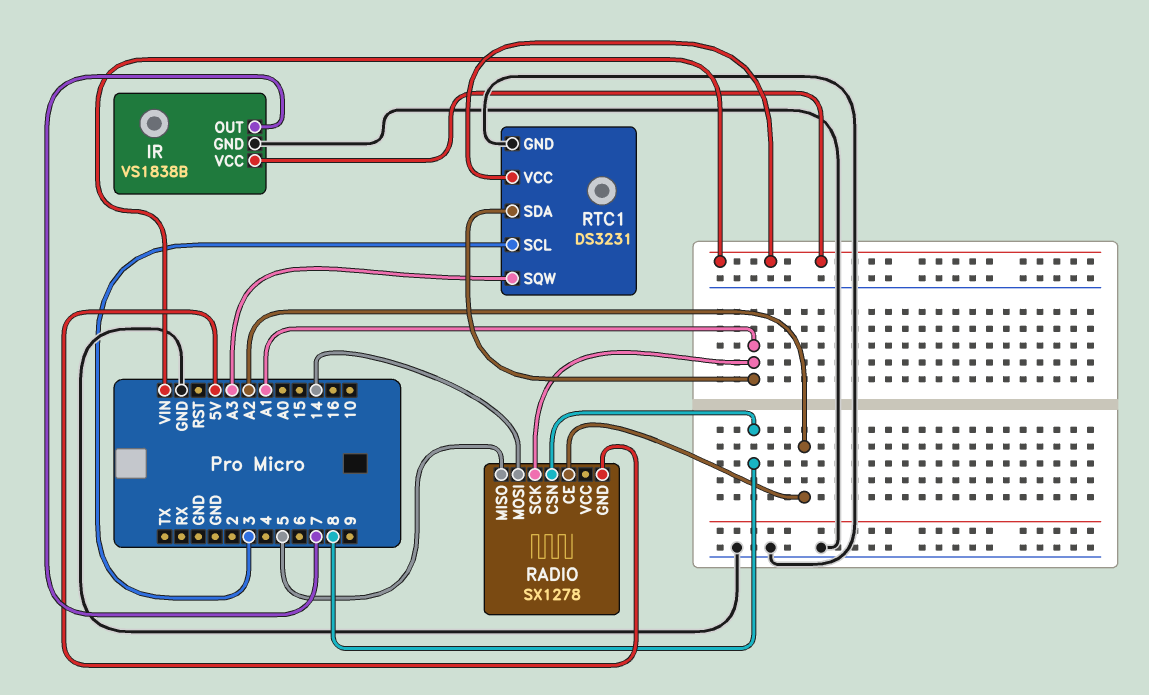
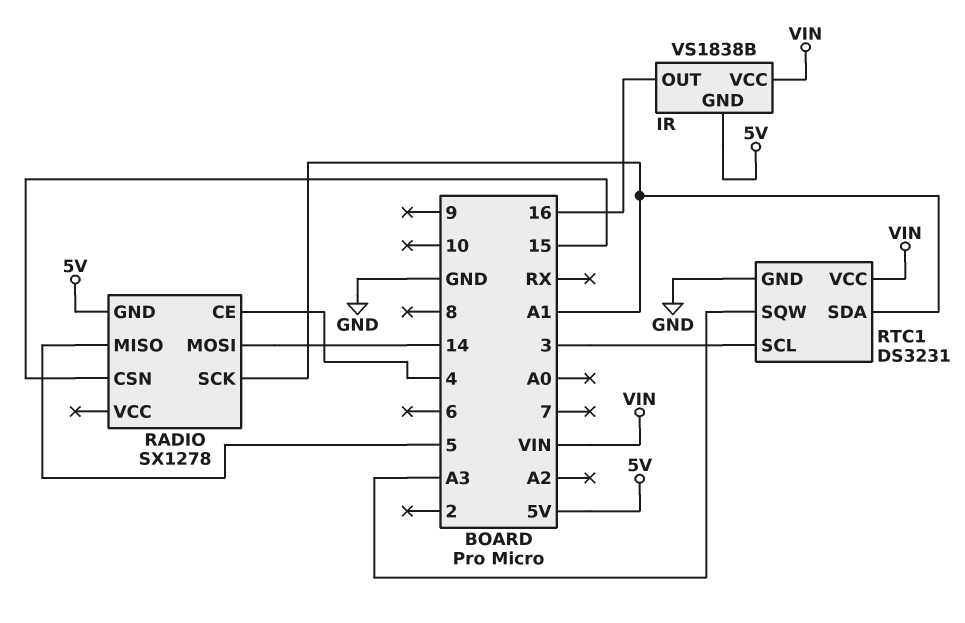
IR pin GND: GND -> 5V
IR pin OUT: 7 -> 16
RADIO pin CE: A2 -> 4
RADIO pin CSN: 8 -> 15

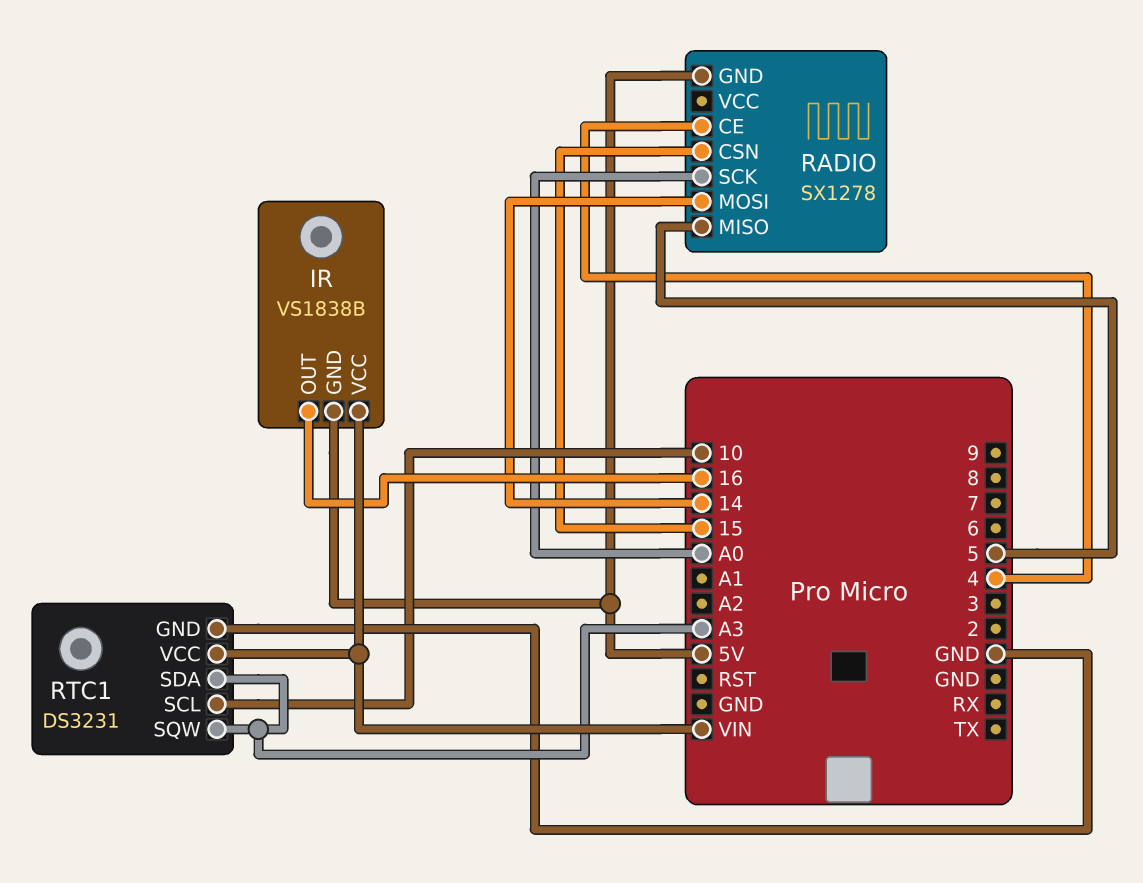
RADIO pin SCK: A1 -> A0
RTC1 pin SCL: 3 -> 10
RTC1 pin SDA: A1 -> A3

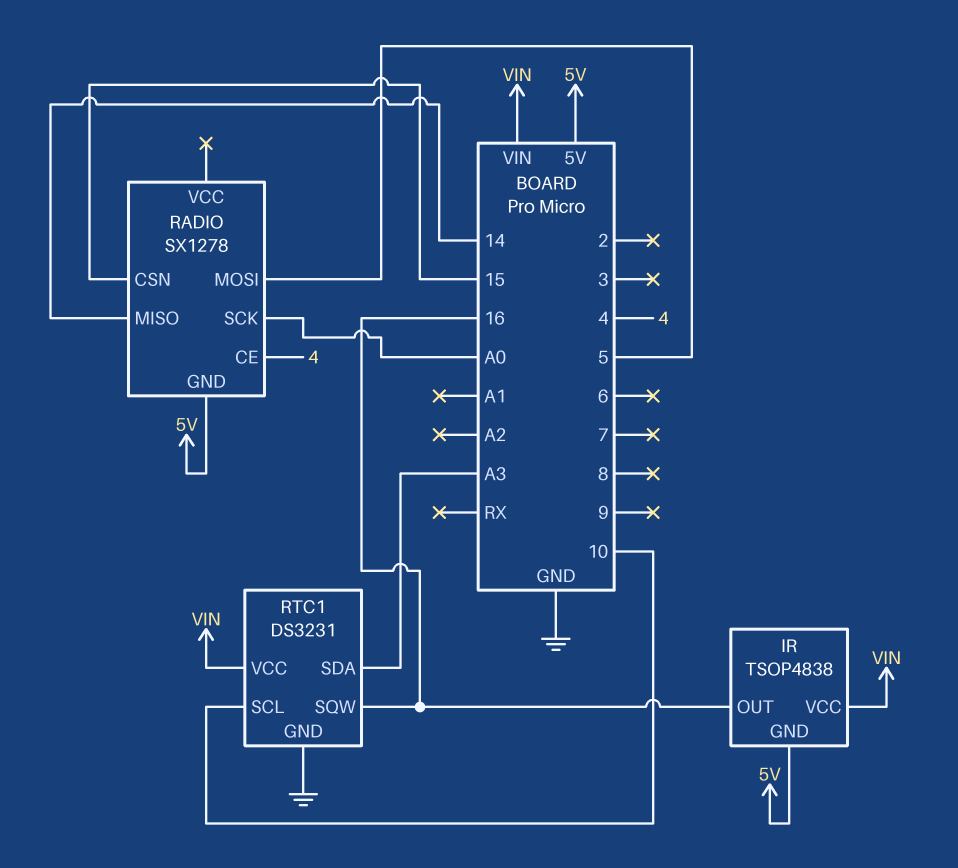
IR: VS1838B -> TSOP4838
RADIO pin MISO: 5 -> 14
RADIO pin MOSI: 14 -> 5
RTC1 pin SQW: A3 -> 16

